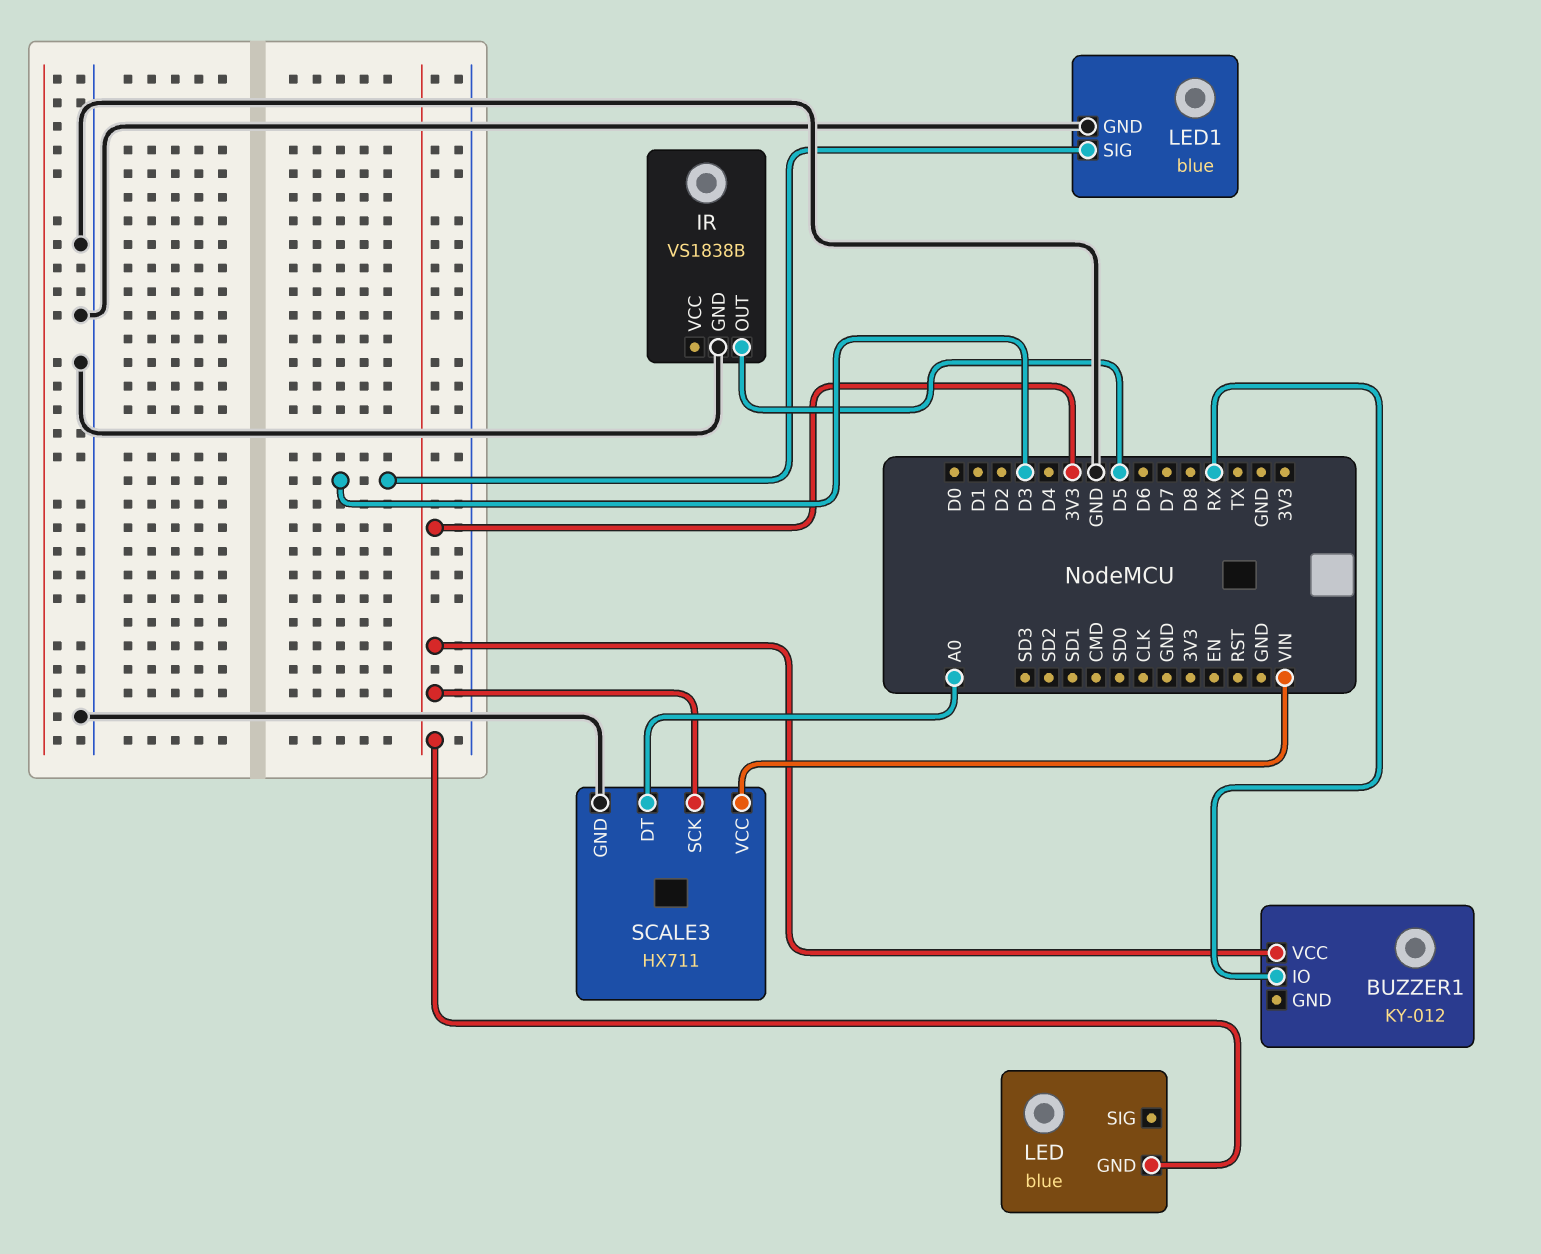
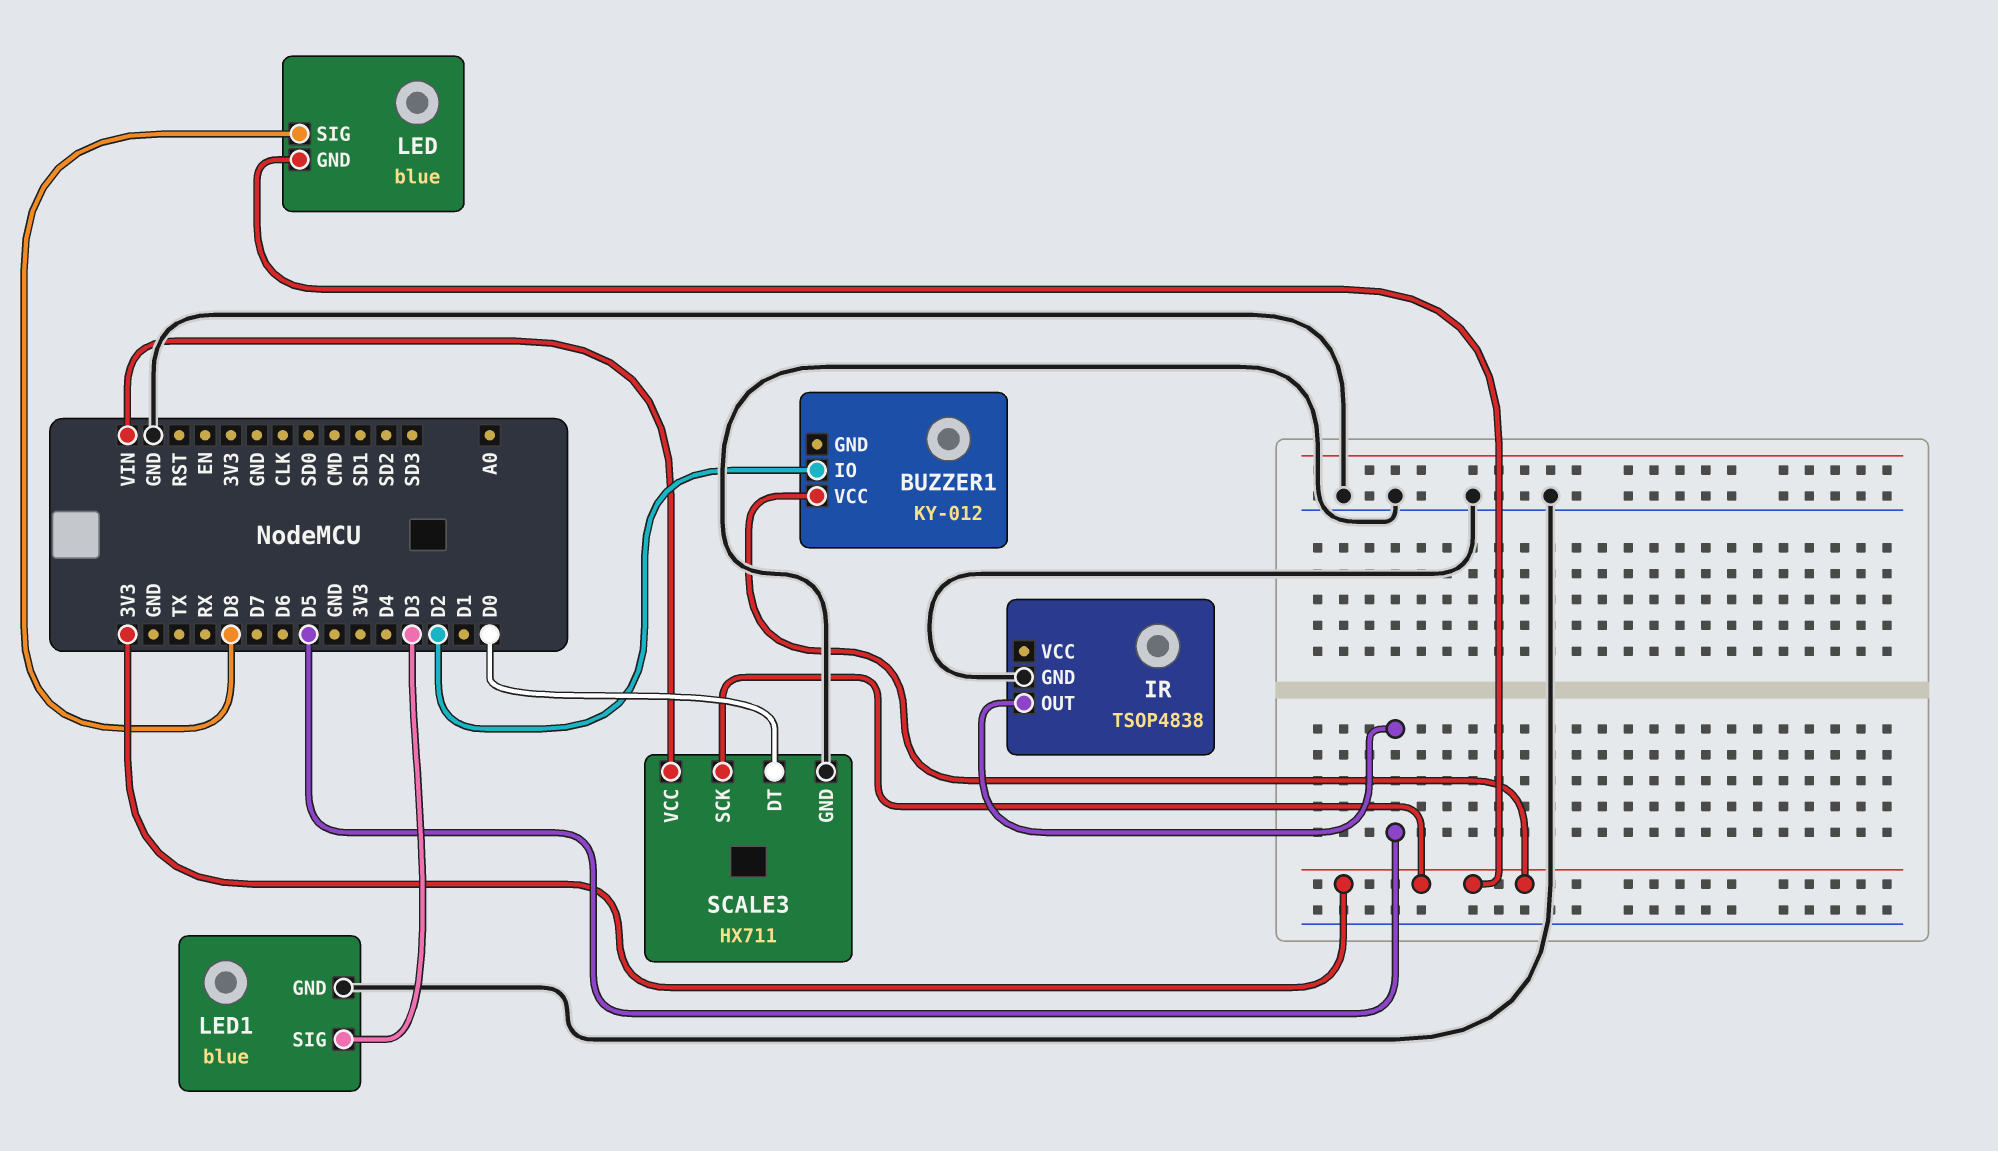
BUZZER1 pin IO: RX -> D2
IR: VS1838B -> TSOP4838
LED pin SIG: none -> D8
SCALE3 pin DT: A0 -> D0

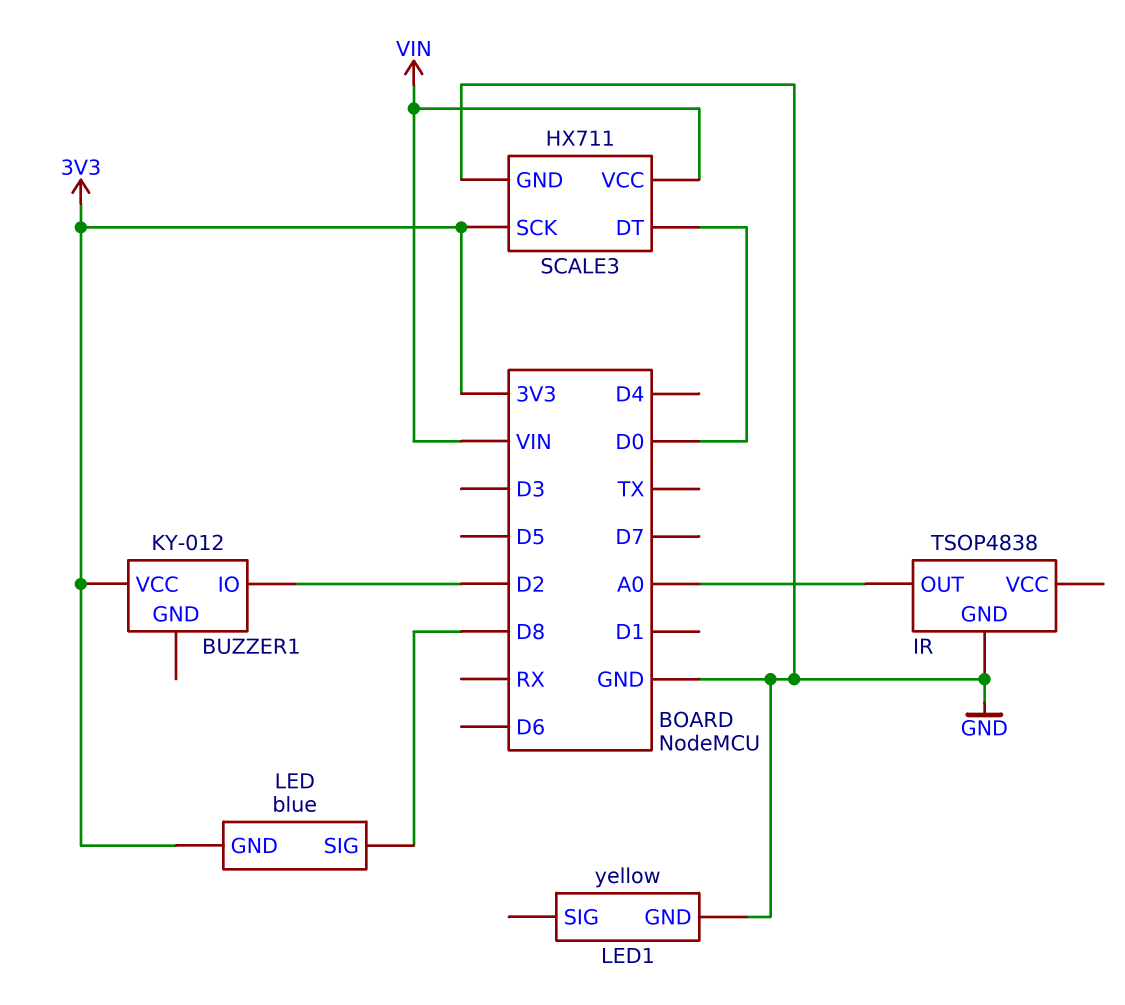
IR pin OUT: D5 -> A0
LED1: blue -> yellow
LED1 pin SIG: D3 -> none

